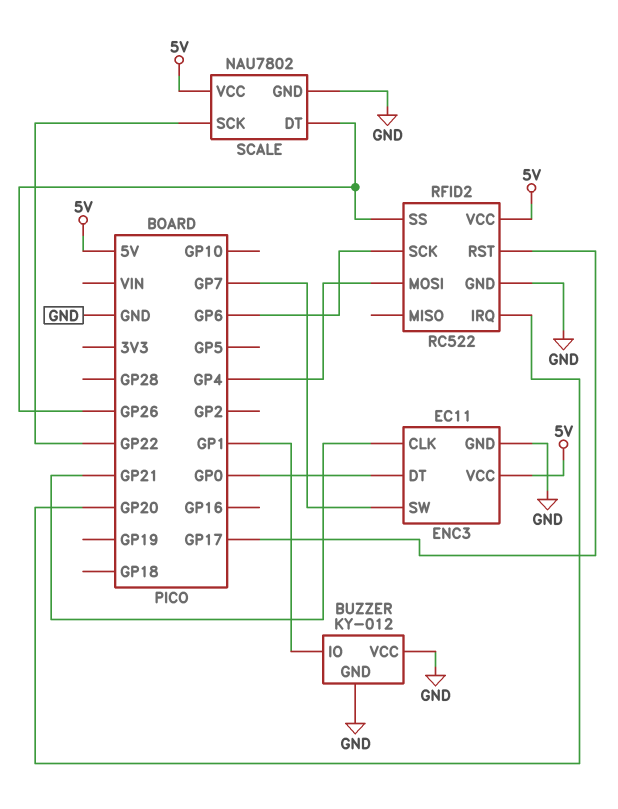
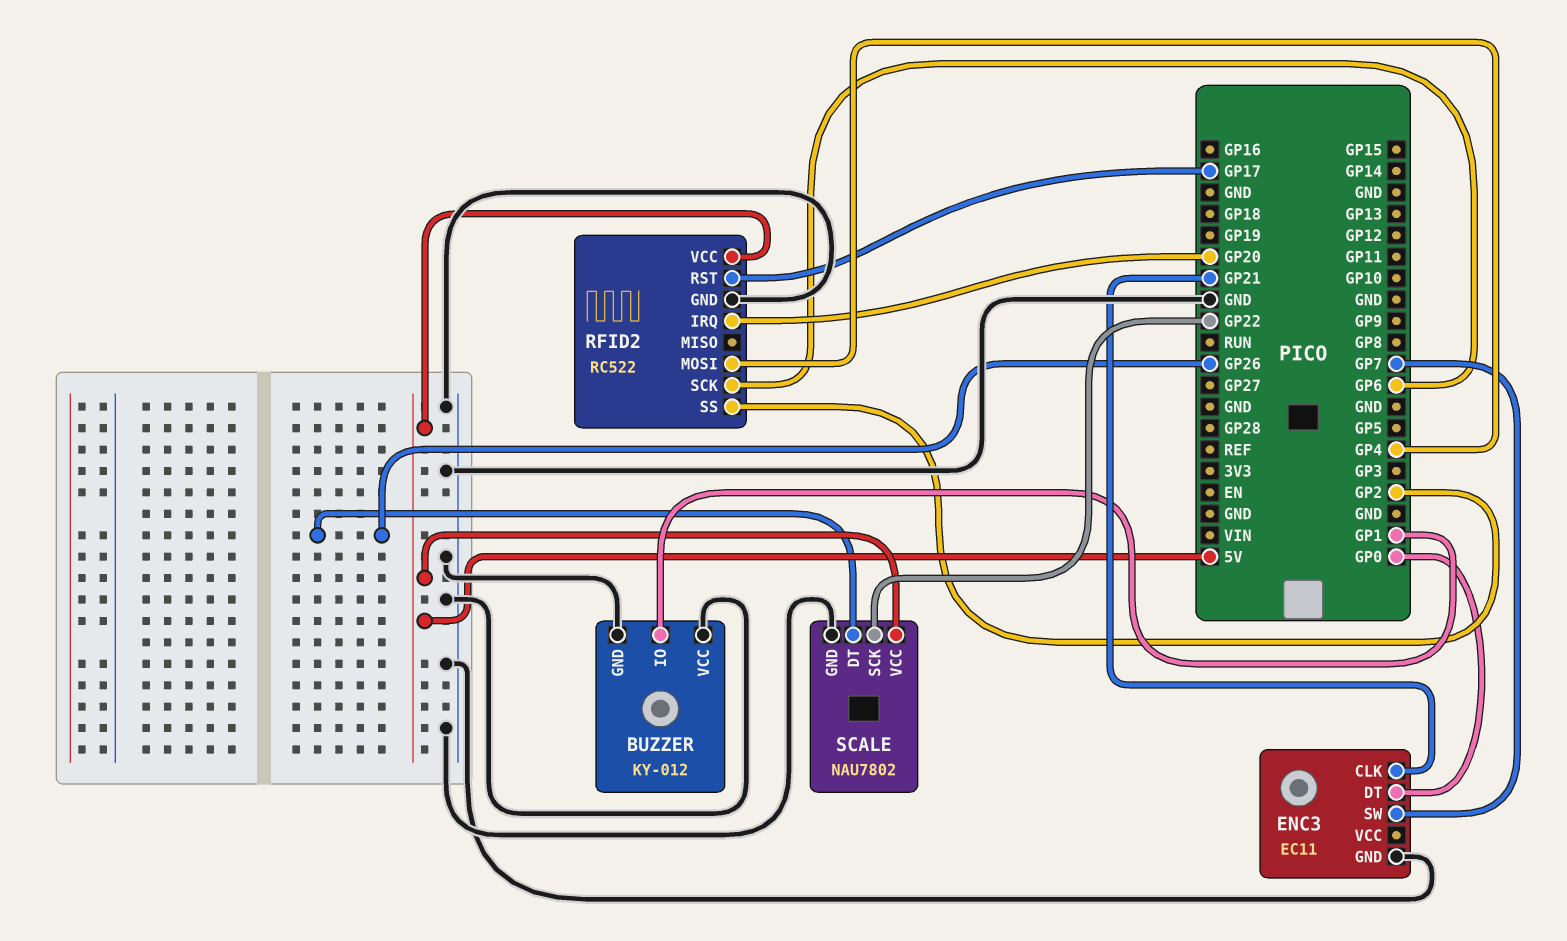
ENC3 pin VCC: 5V -> none
RFID2 pin SS: GP26 -> GP2

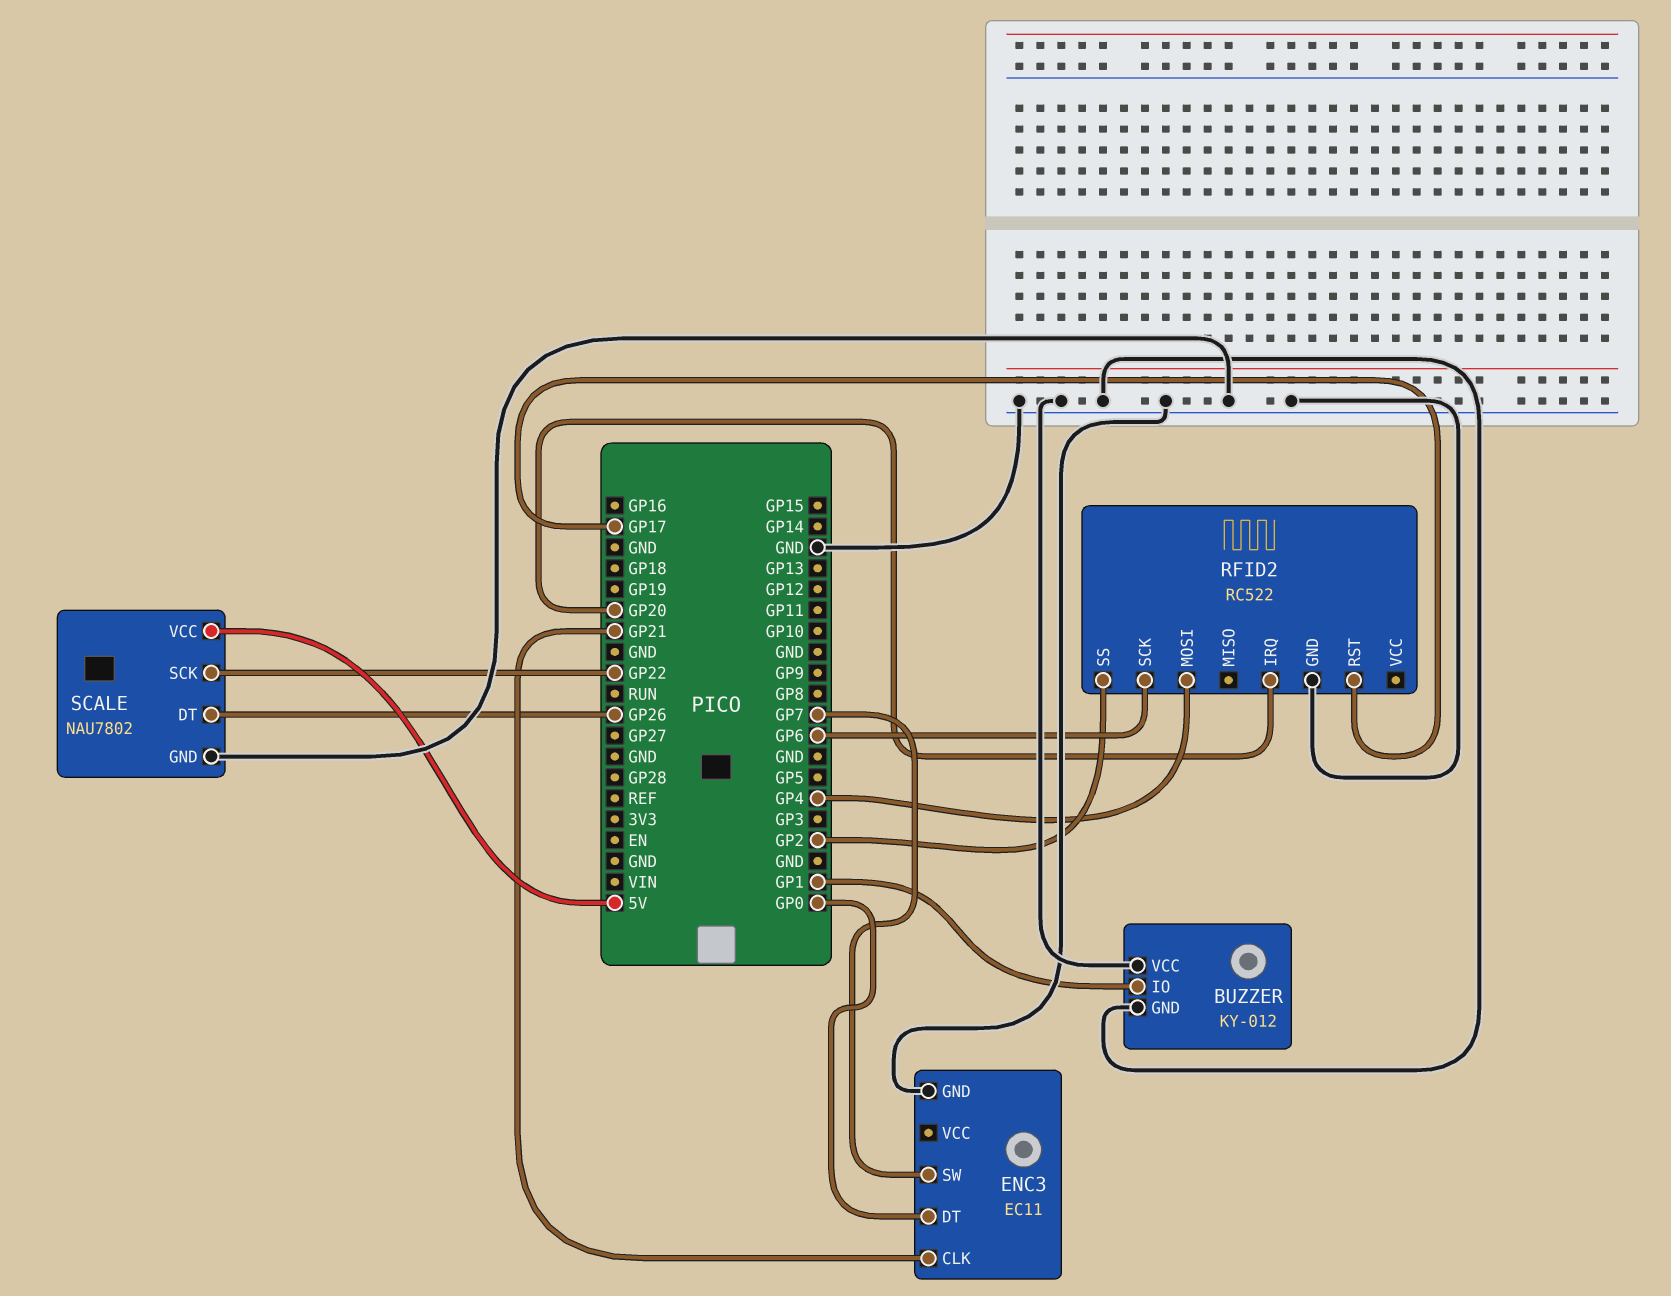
RFID2 pin VCC: 5V -> none

